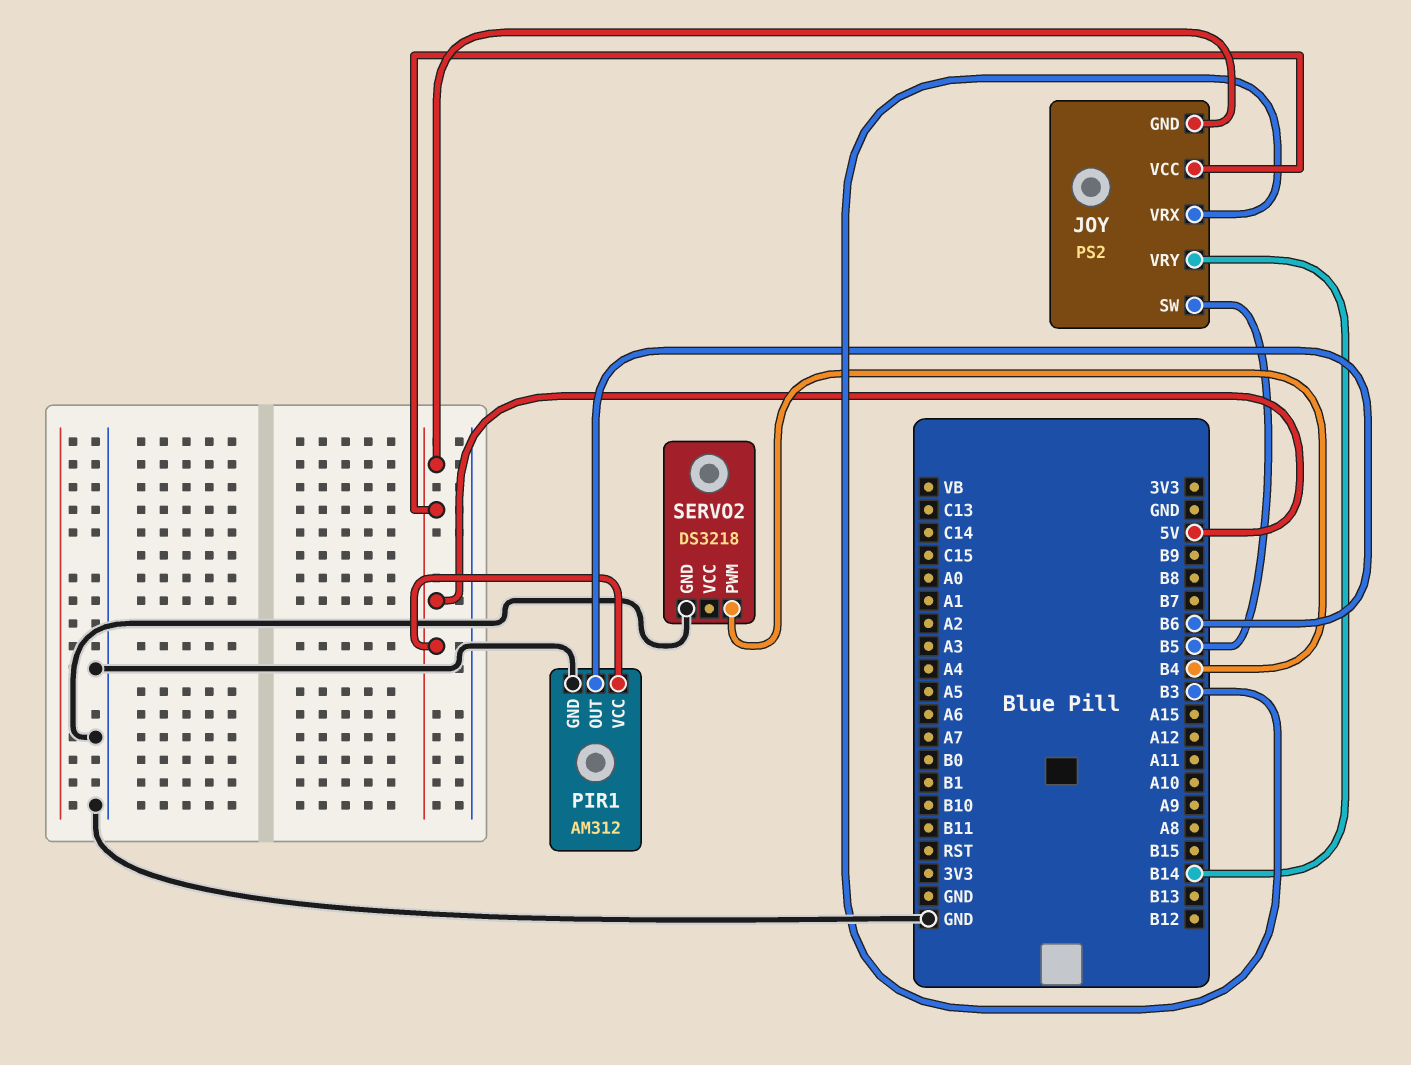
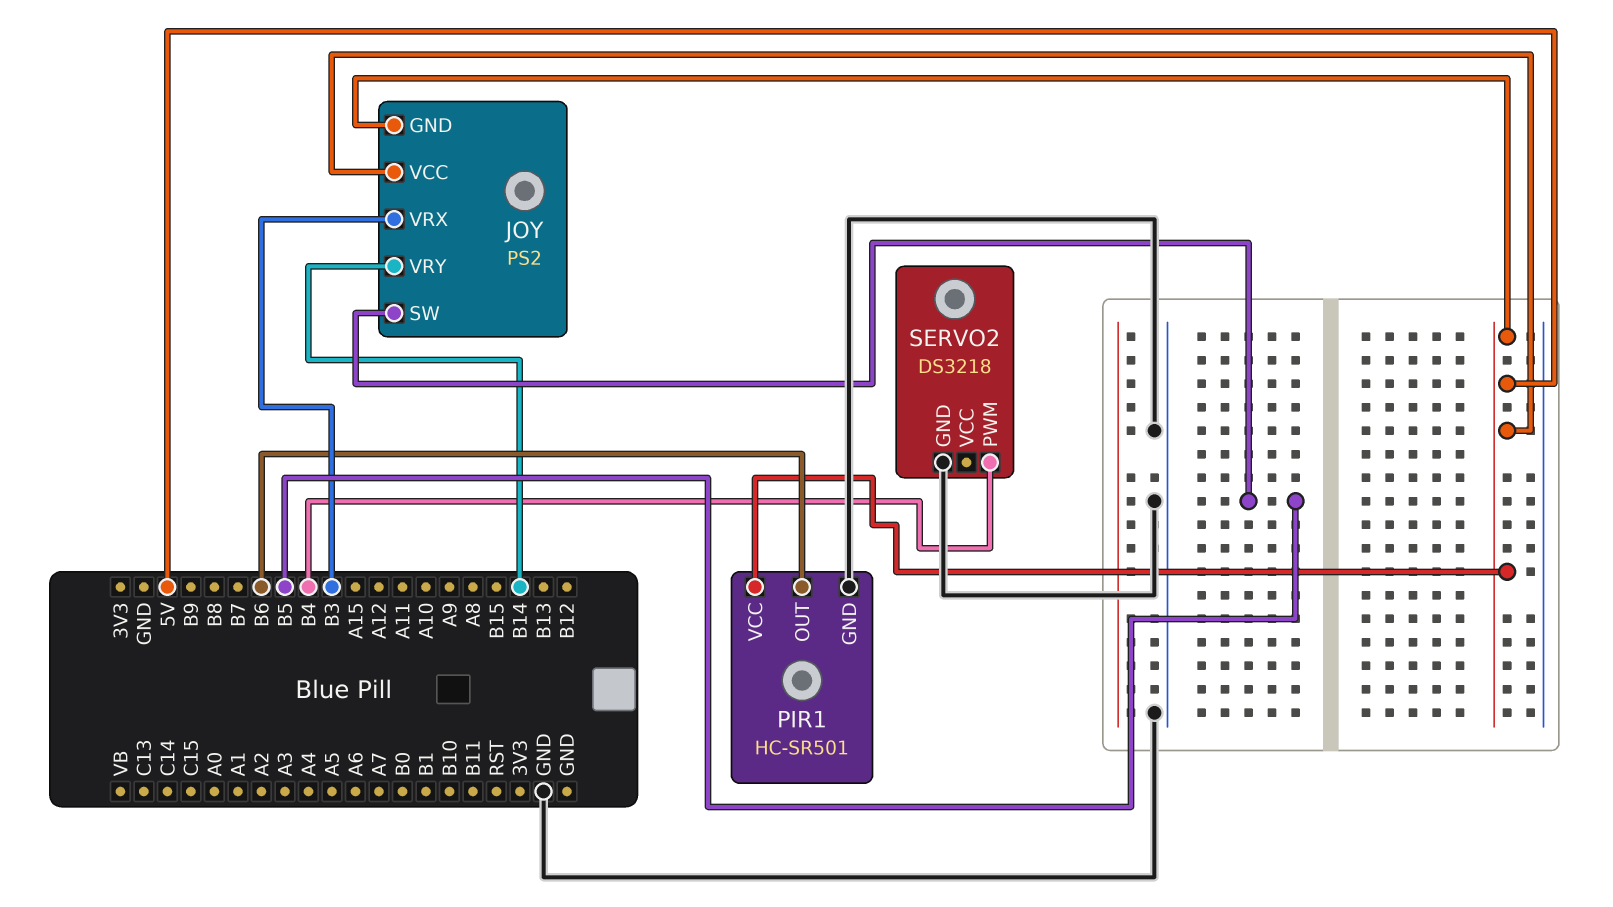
PIR1: AM312 -> HC-SR501

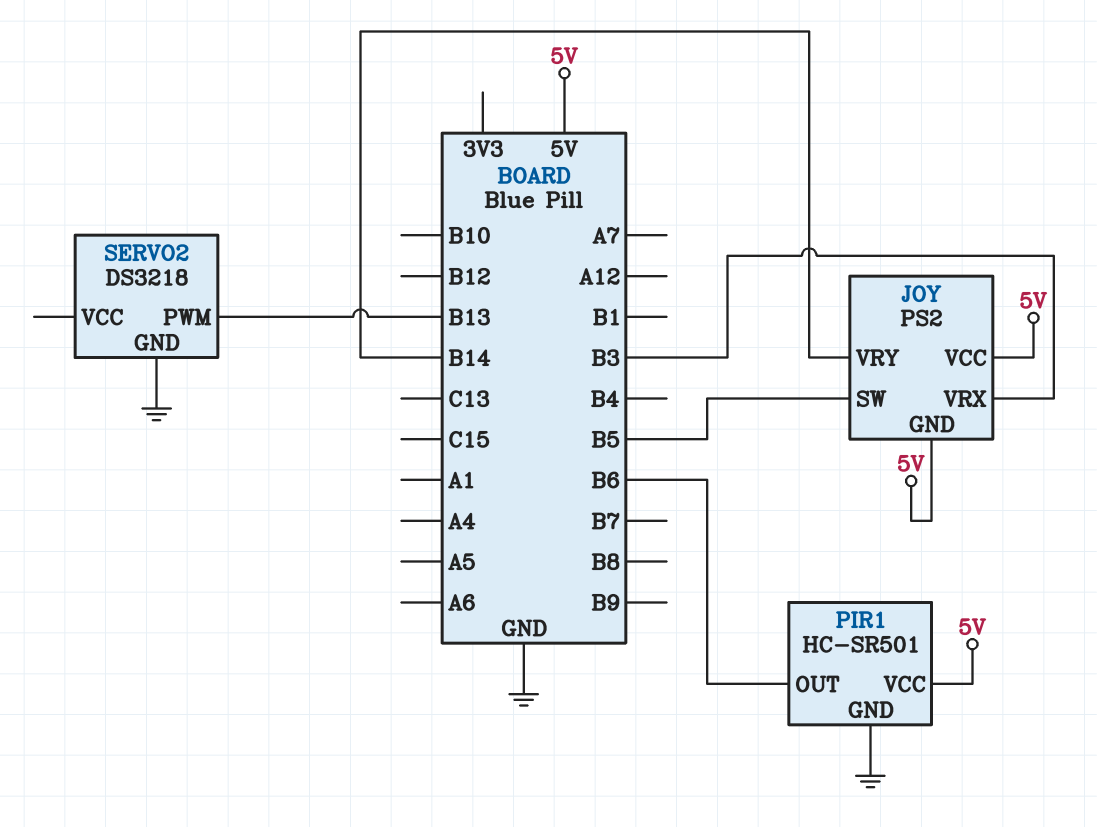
SERVO2 pin PWM: B4 -> B13

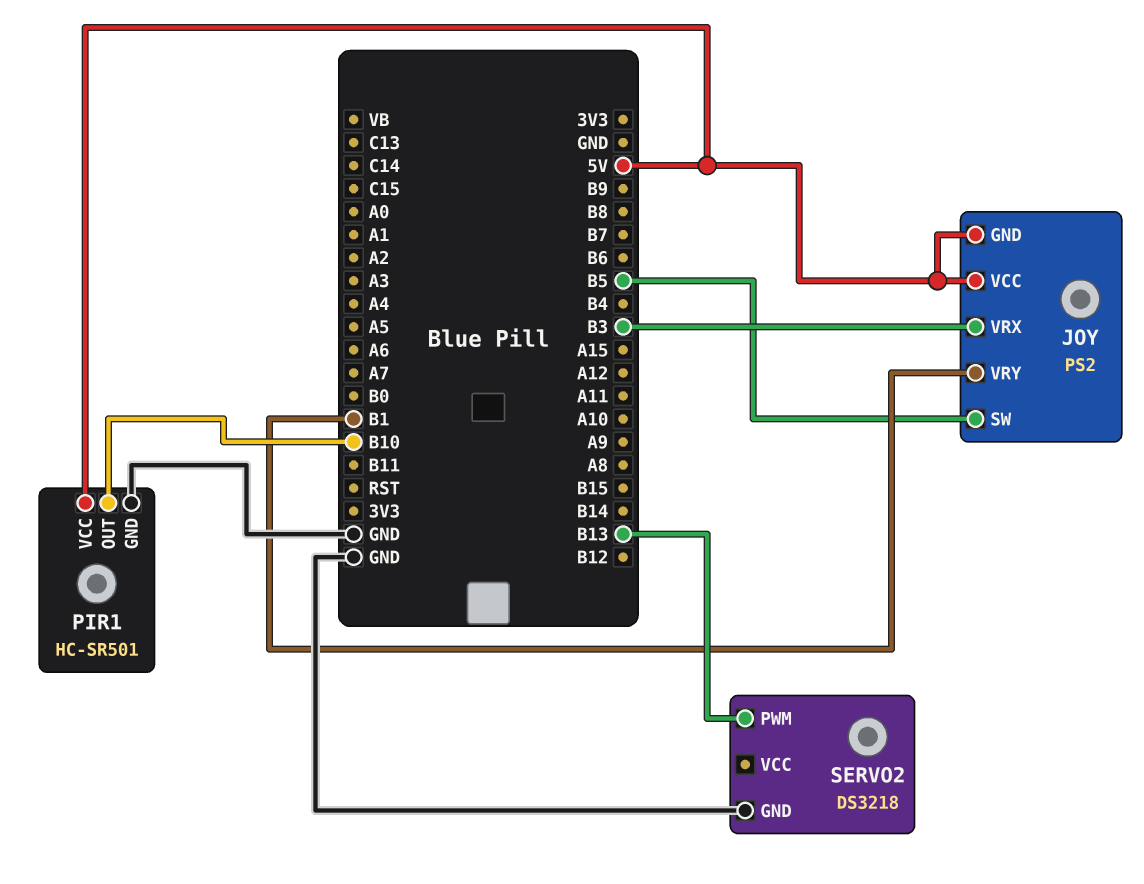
JOY pin VRY: B14 -> B1
PIR1 pin OUT: B6 -> B10

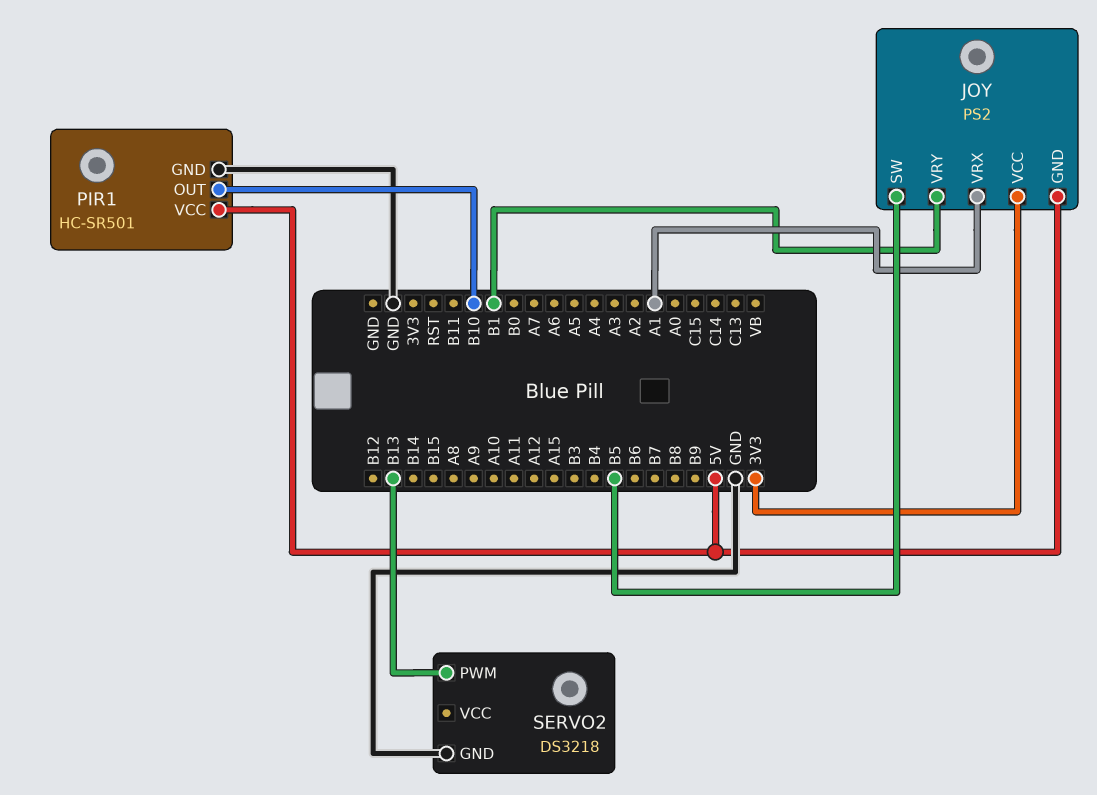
JOY pin VCC: 5V -> 3V3
JOY pin VRX: B3 -> A1

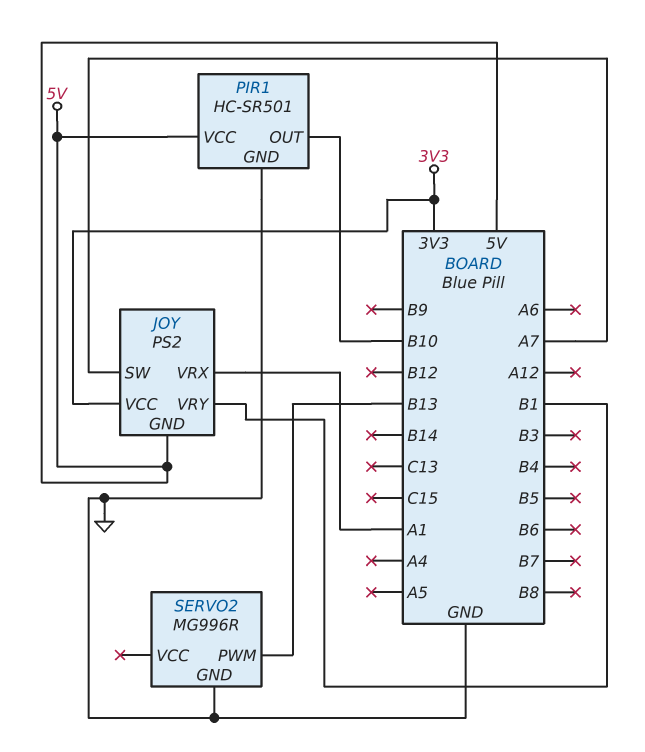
JOY pin SW: B5 -> A7
SERVO2: DS3218 -> MG996R

